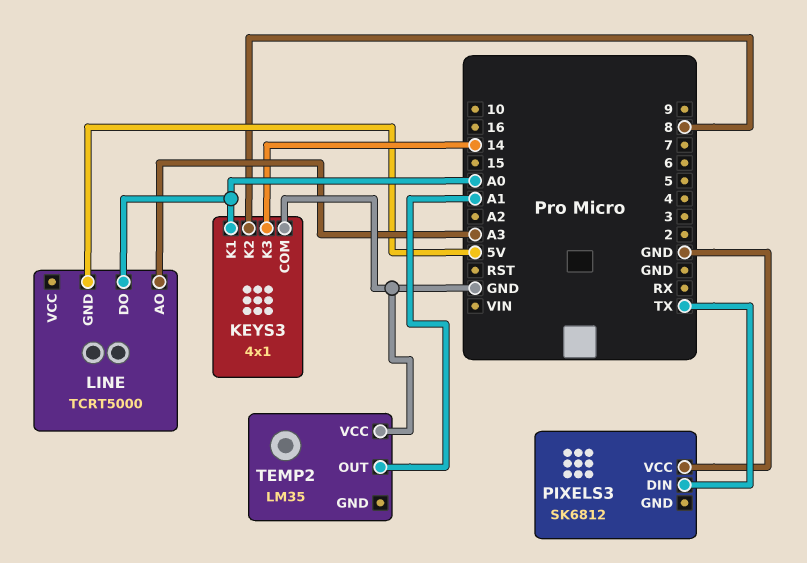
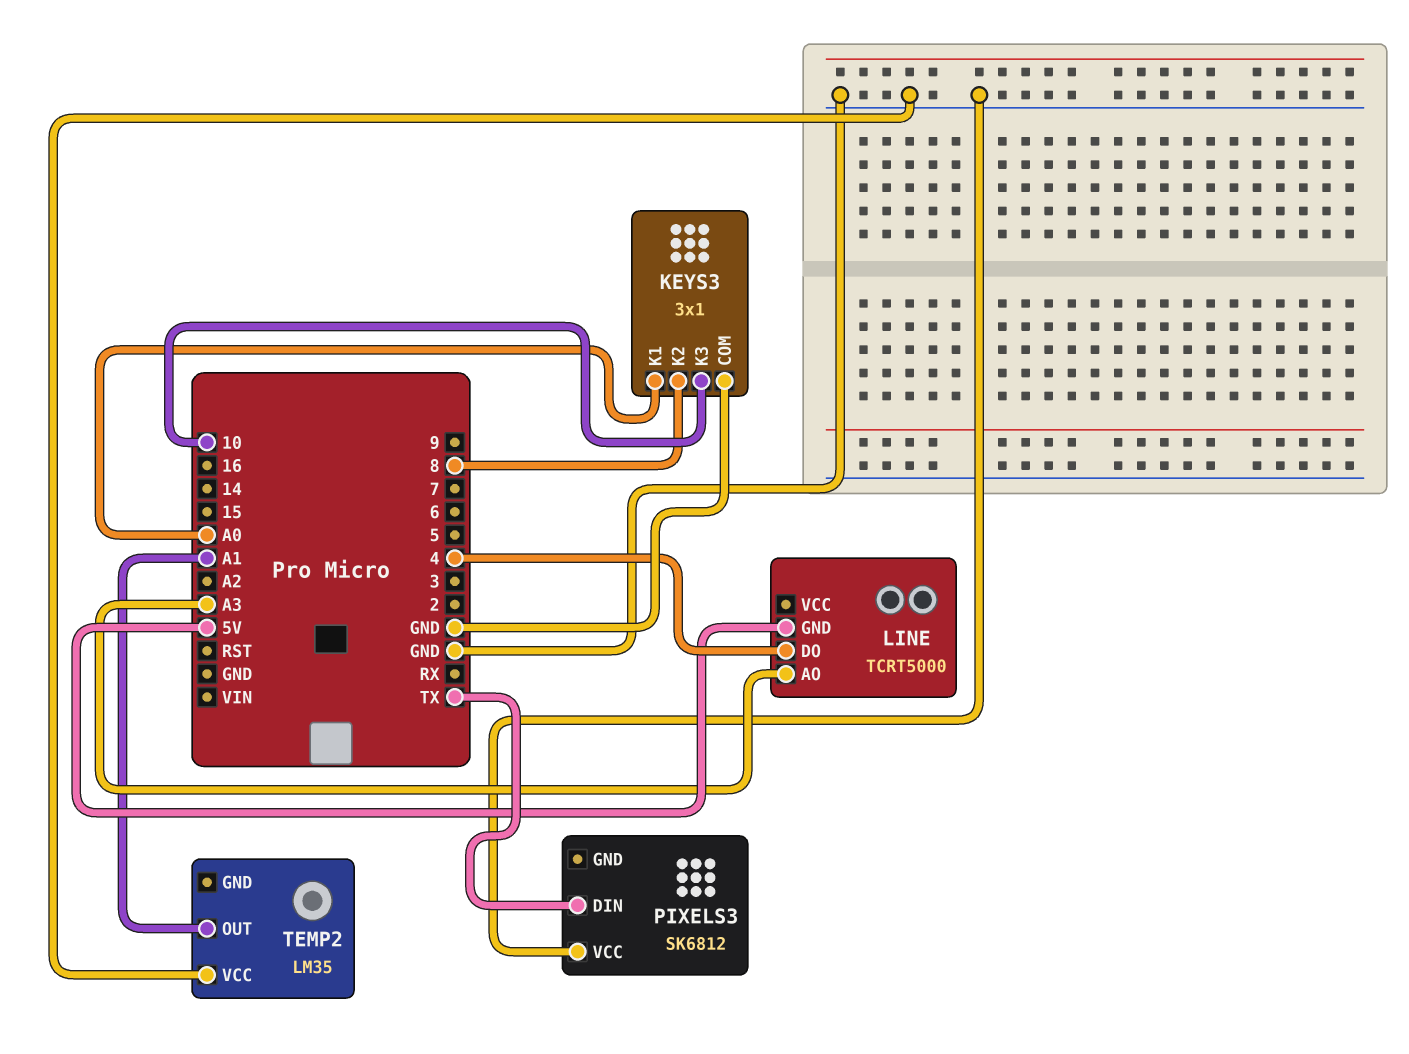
KEYS3: 4x1 -> 3x1
KEYS3 pin K3: 14 -> 10
LINE pin DO: A0 -> 4

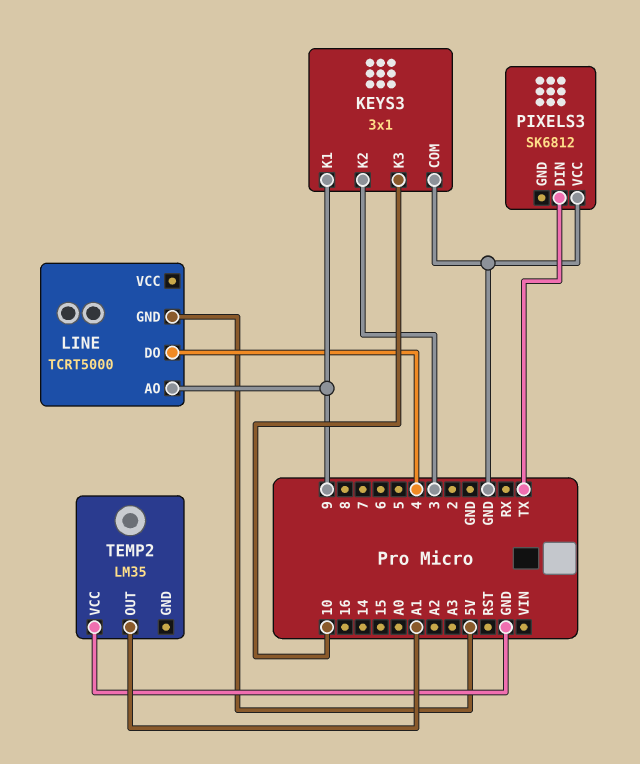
KEYS3 pin K1: A0 -> 9
KEYS3 pin K2: 8 -> 3
LINE pin AO: A3 -> 9

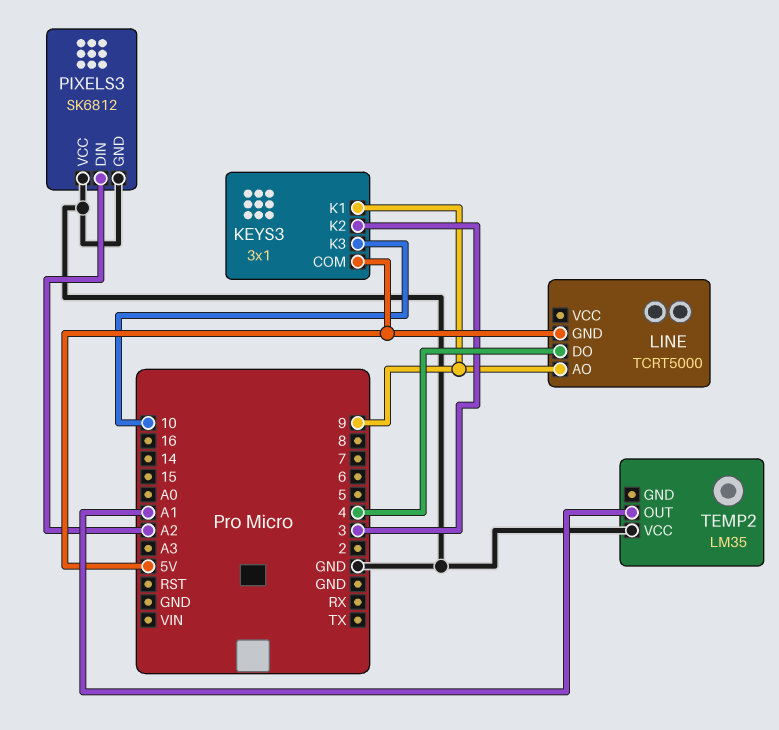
KEYS3 pin COM: GND -> 5V
PIXELS3 pin DIN: TX -> A2
PIXELS3 pin GND: none -> GND

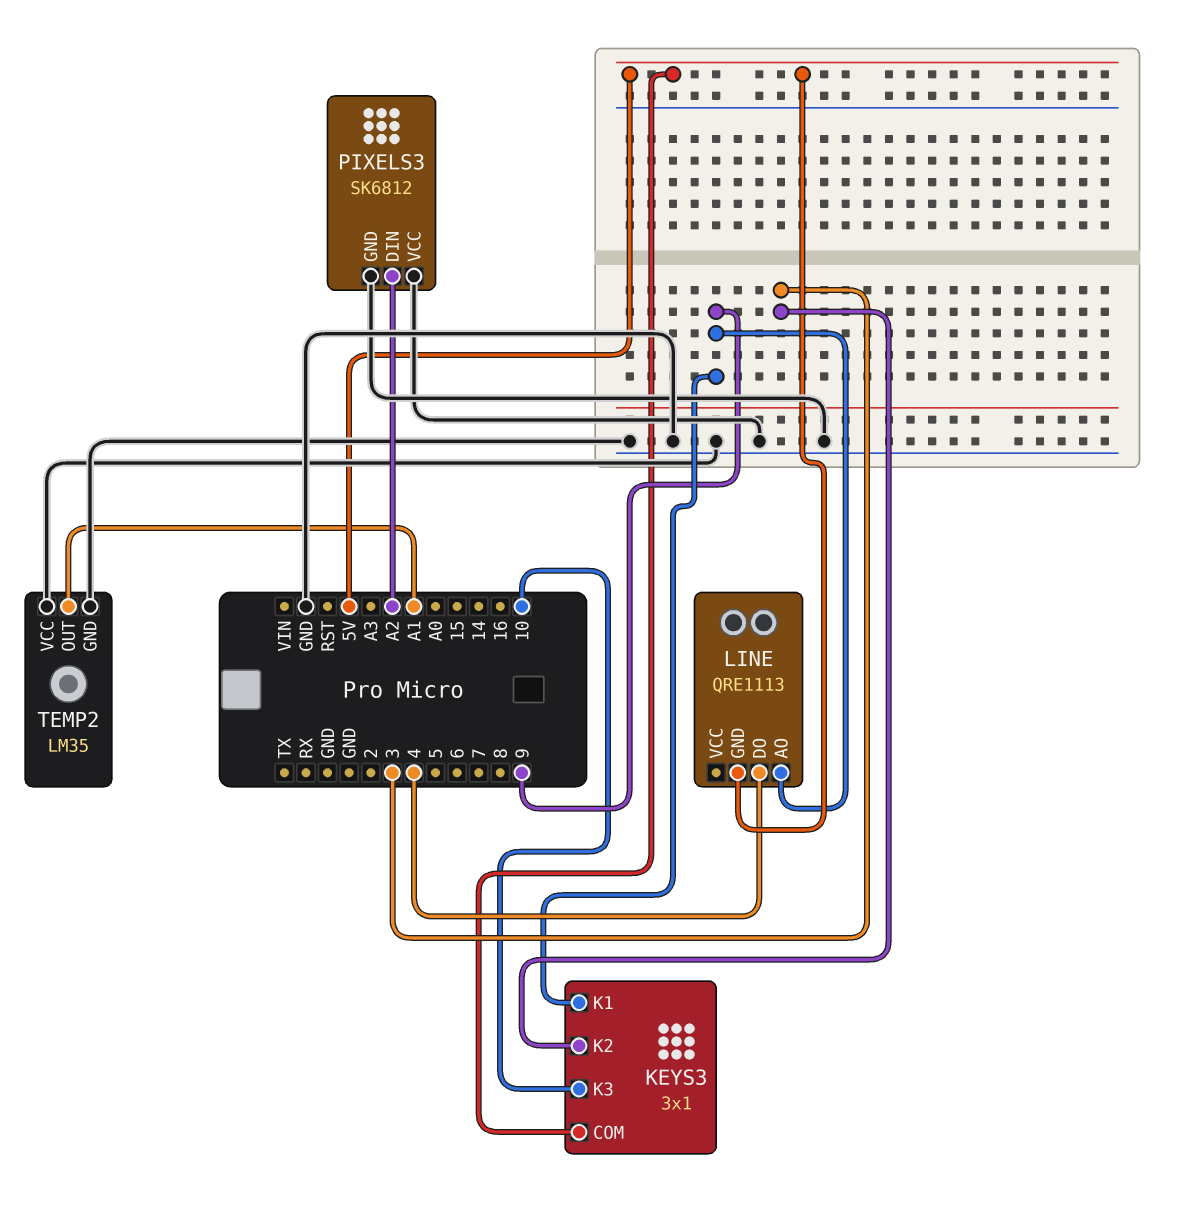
LINE: TCRT5000 -> QRE1113
TEMP2 pin GND: none -> GND

